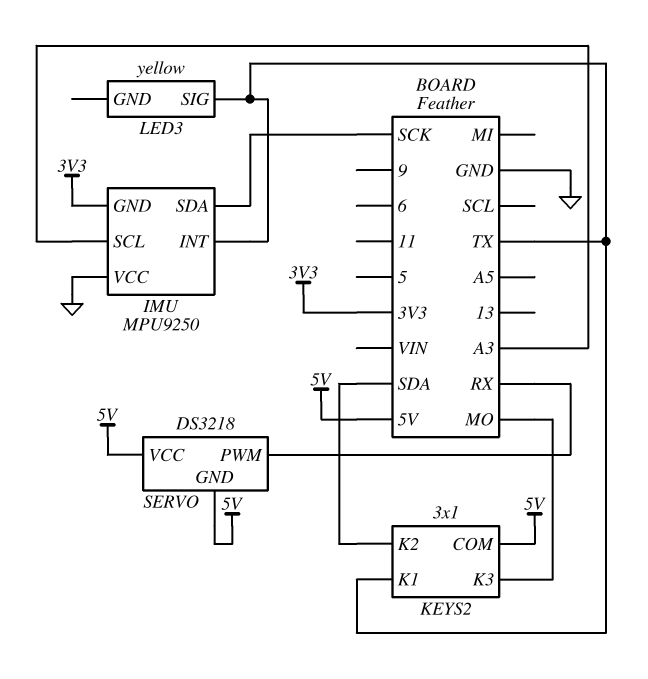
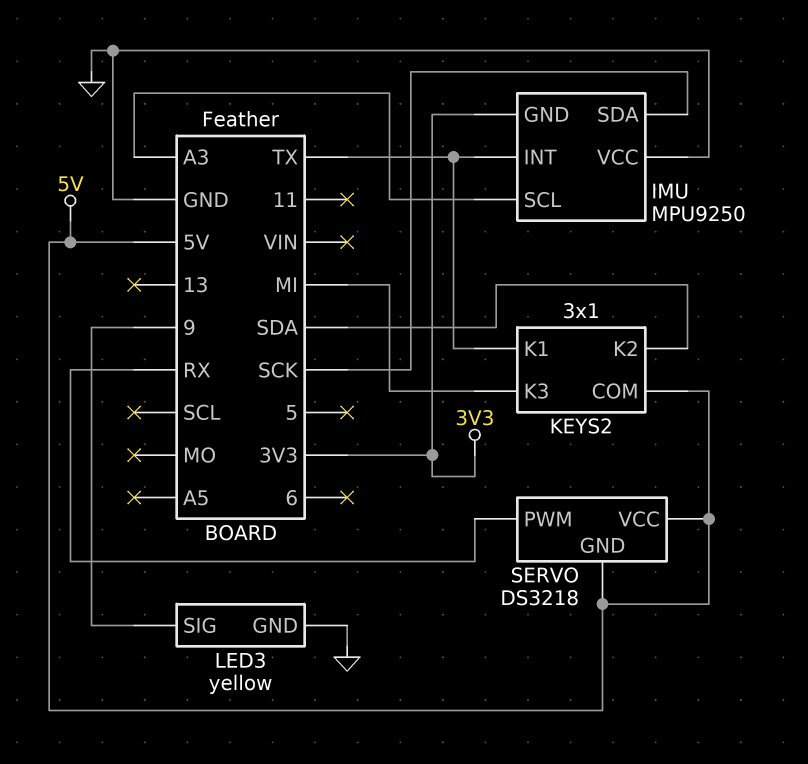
KEYS2 pin K3: MO -> MI
LED3 pin GND: none -> GND
LED3 pin SIG: TX -> 9

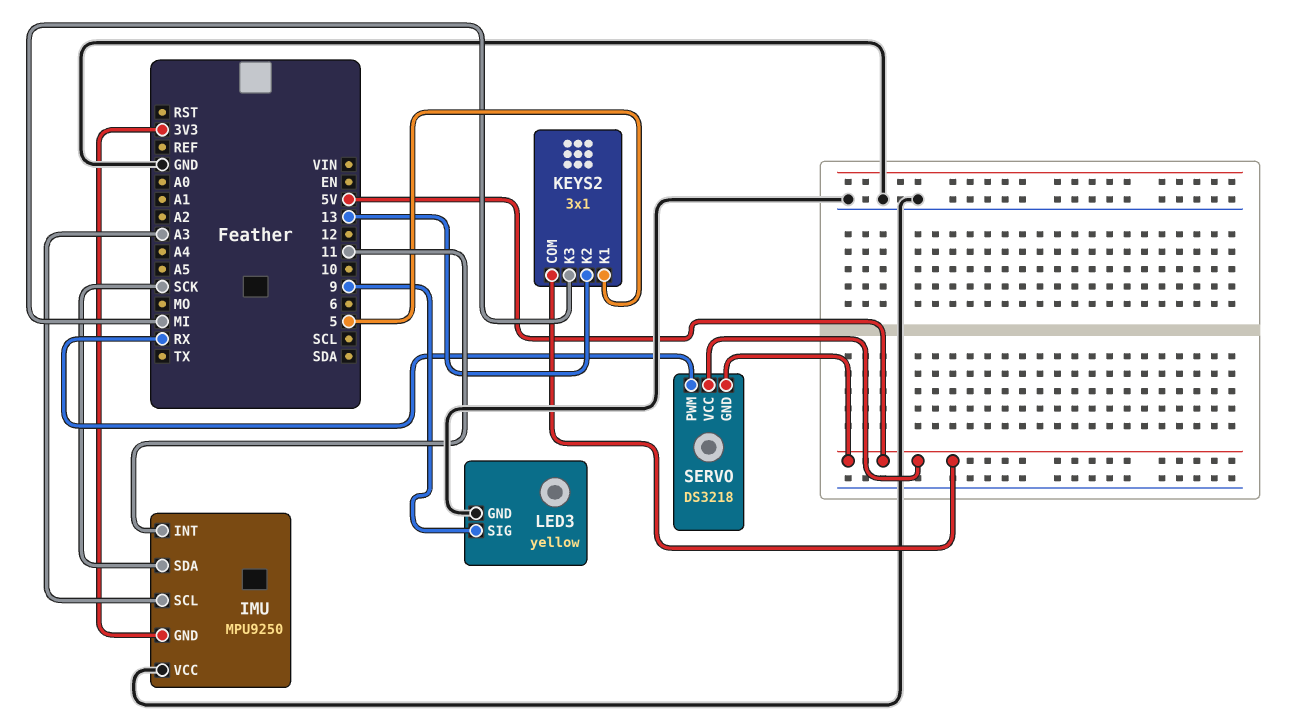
IMU pin INT: TX -> 11
KEYS2 pin K1: TX -> 5
KEYS2 pin K2: SDA -> 13

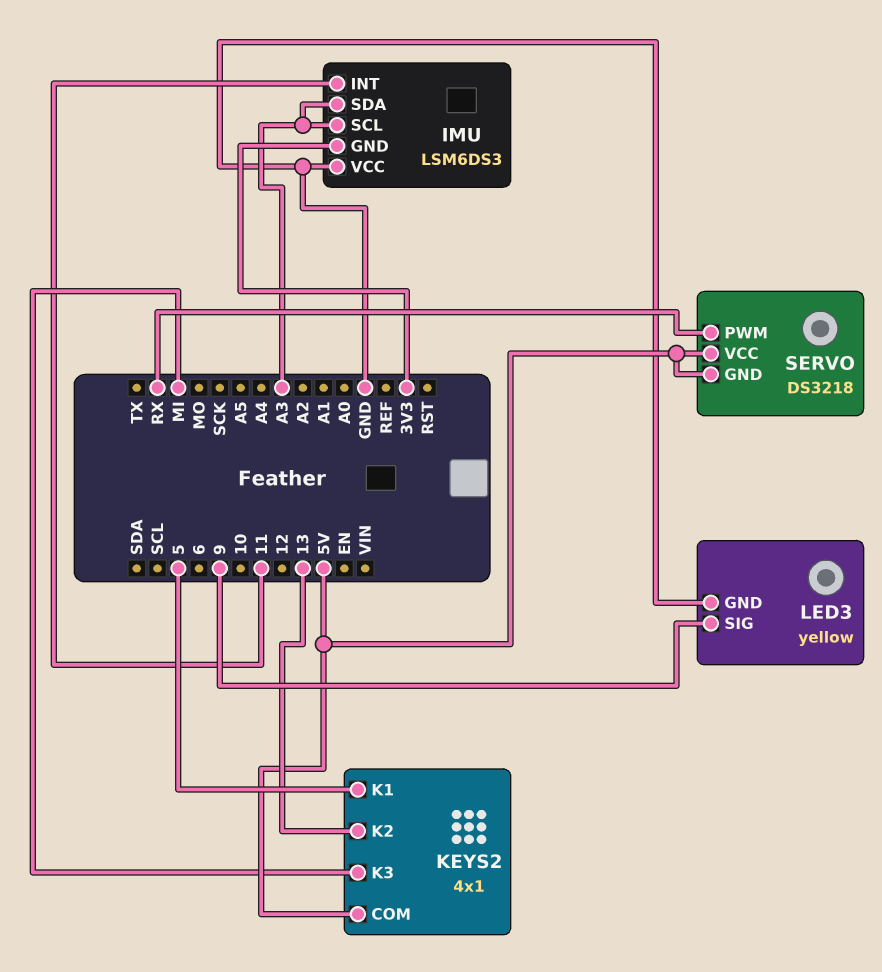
IMU: MPU9250 -> LSM6DS3
IMU pin SDA: SCK -> A3
KEYS2: 3x1 -> 4x1

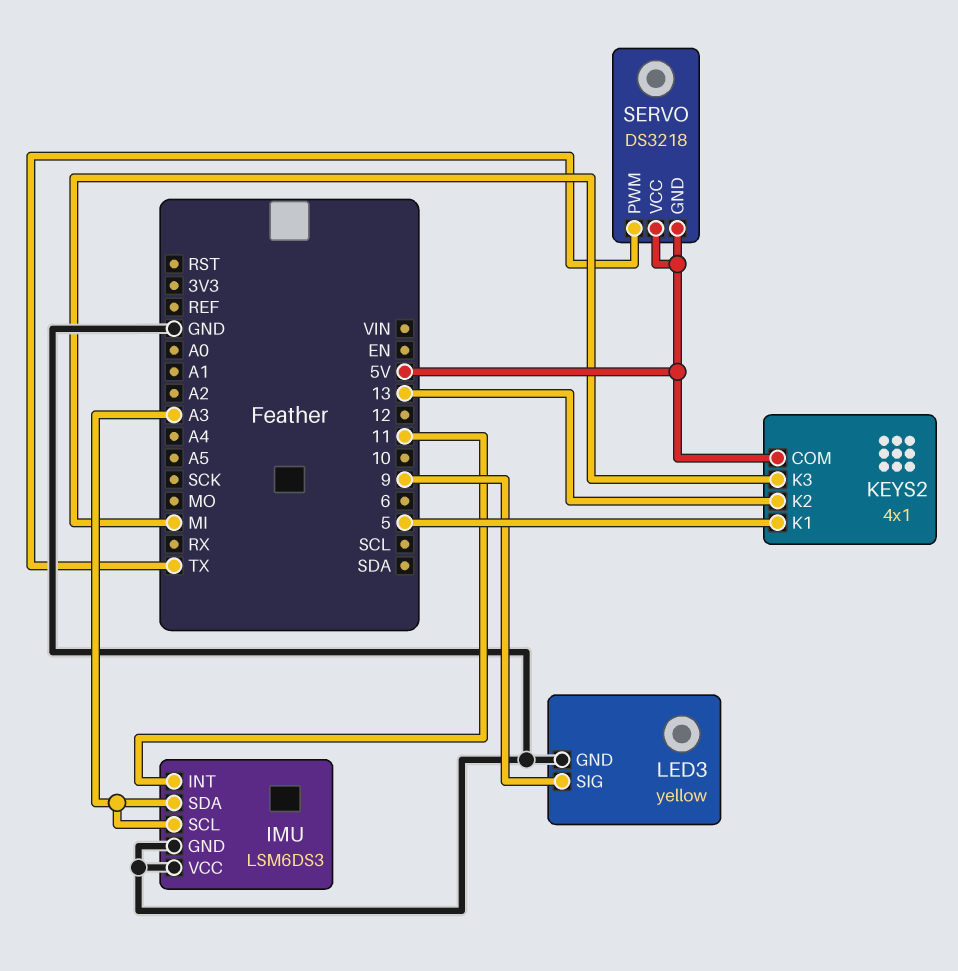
IMU pin GND: 3V3 -> GND
SERVO pin PWM: RX -> TX

